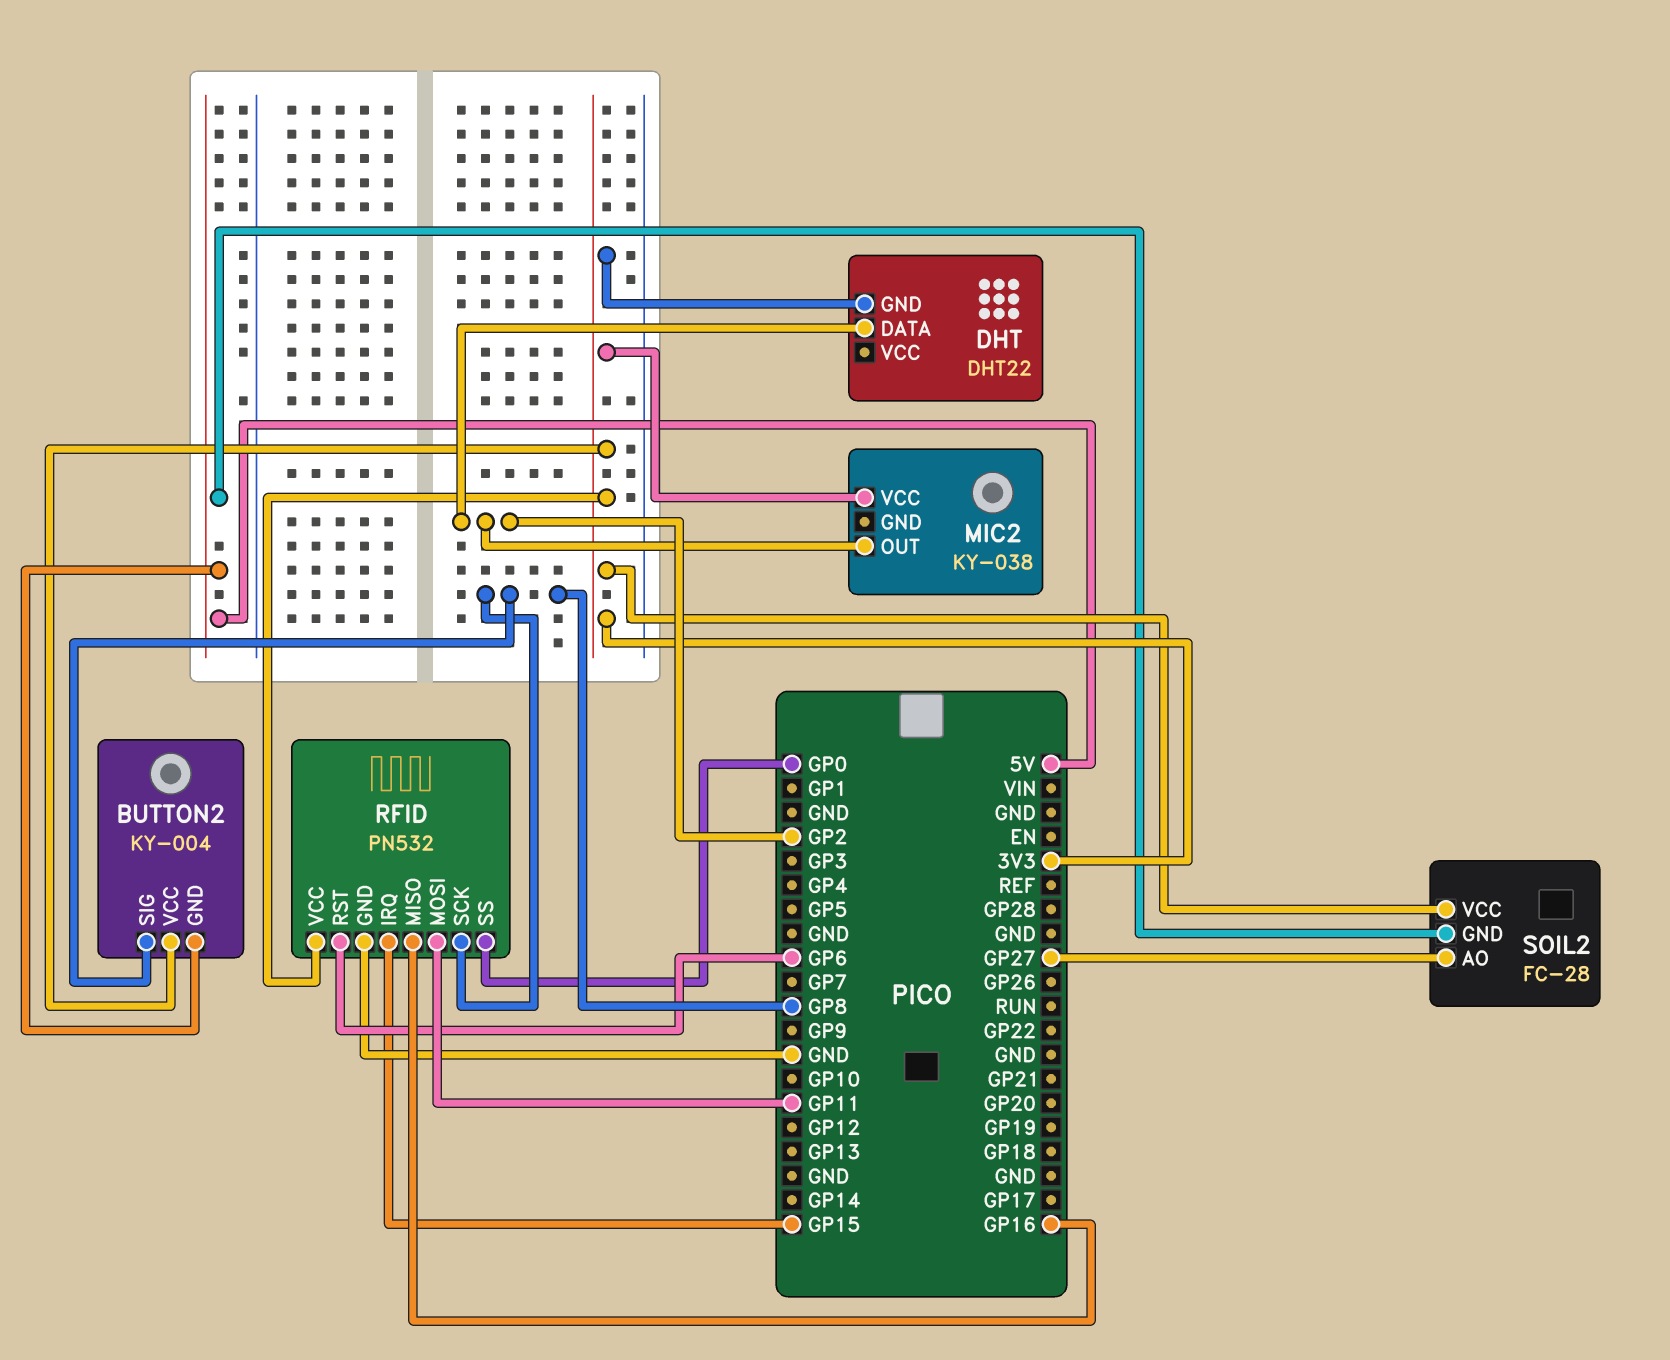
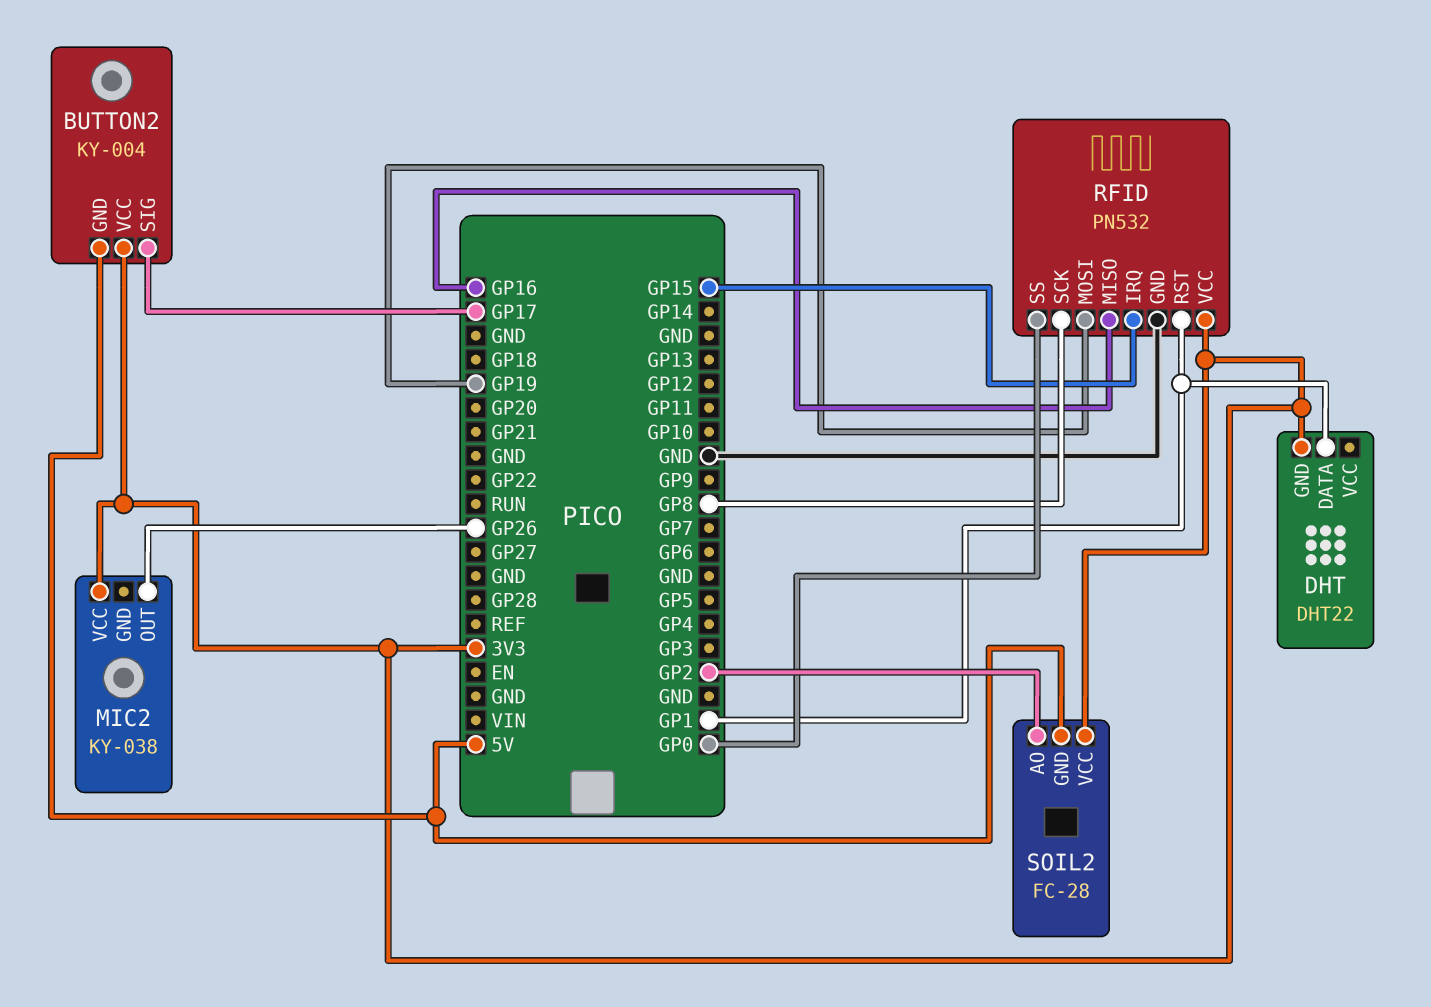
BUTTON2 pin SIG: GP8 -> GP17
DHT pin DATA: GP2 -> GP1
MIC2 pin OUT: GP2 -> GP26
RFID pin MOSI: GP11 -> GP19
RFID pin RST: GP6 -> GP1
SOIL2 pin AO: GP27 -> GP2

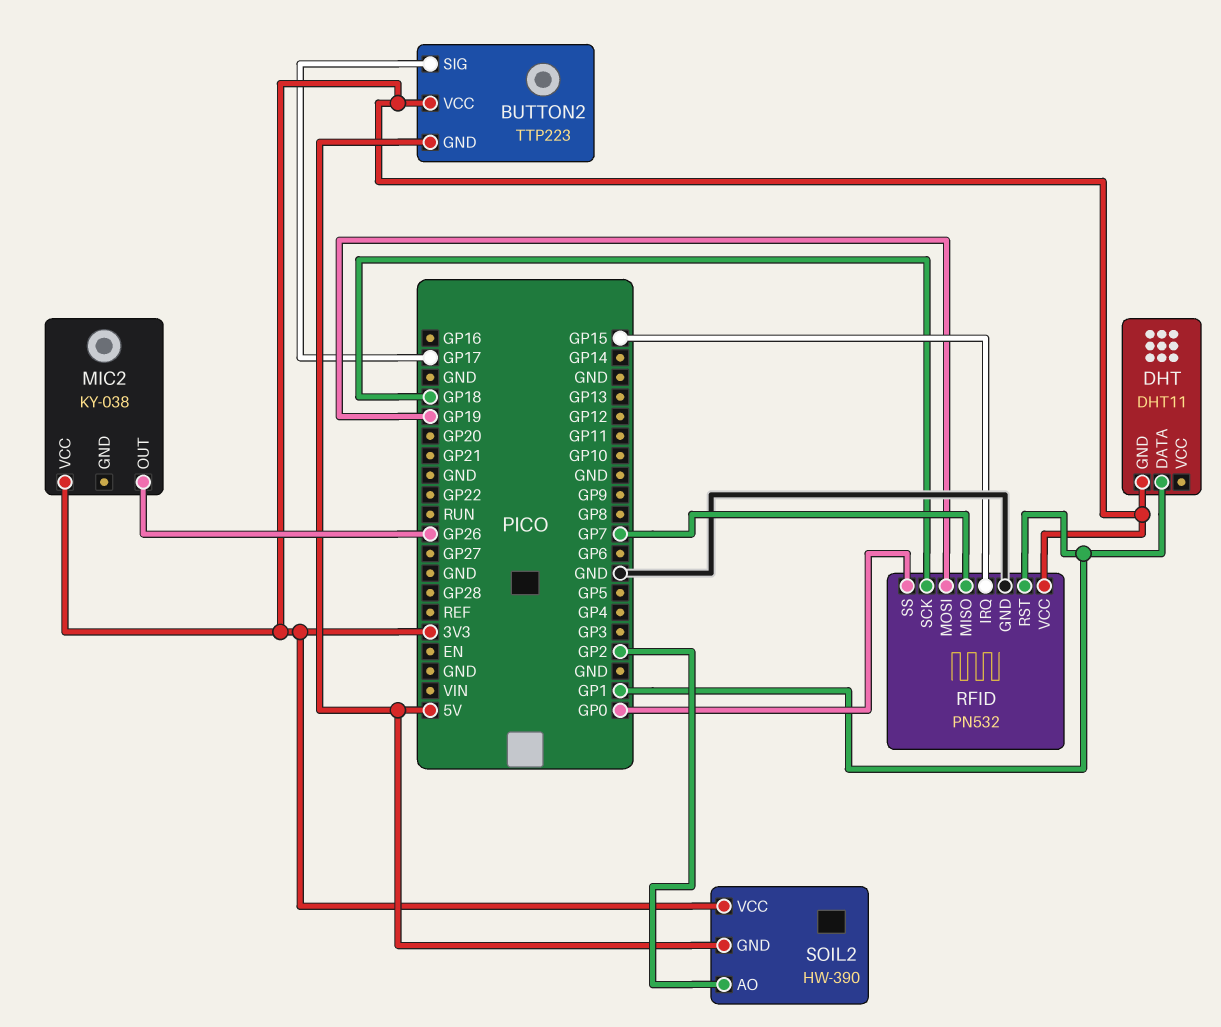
BUTTON2: KY-004 -> TTP223
DHT: DHT22 -> DHT11
RFID pin MISO: GP16 -> GP7
RFID pin SCK: GP8 -> GP18
SOIL2: FC-28 -> HW-390

